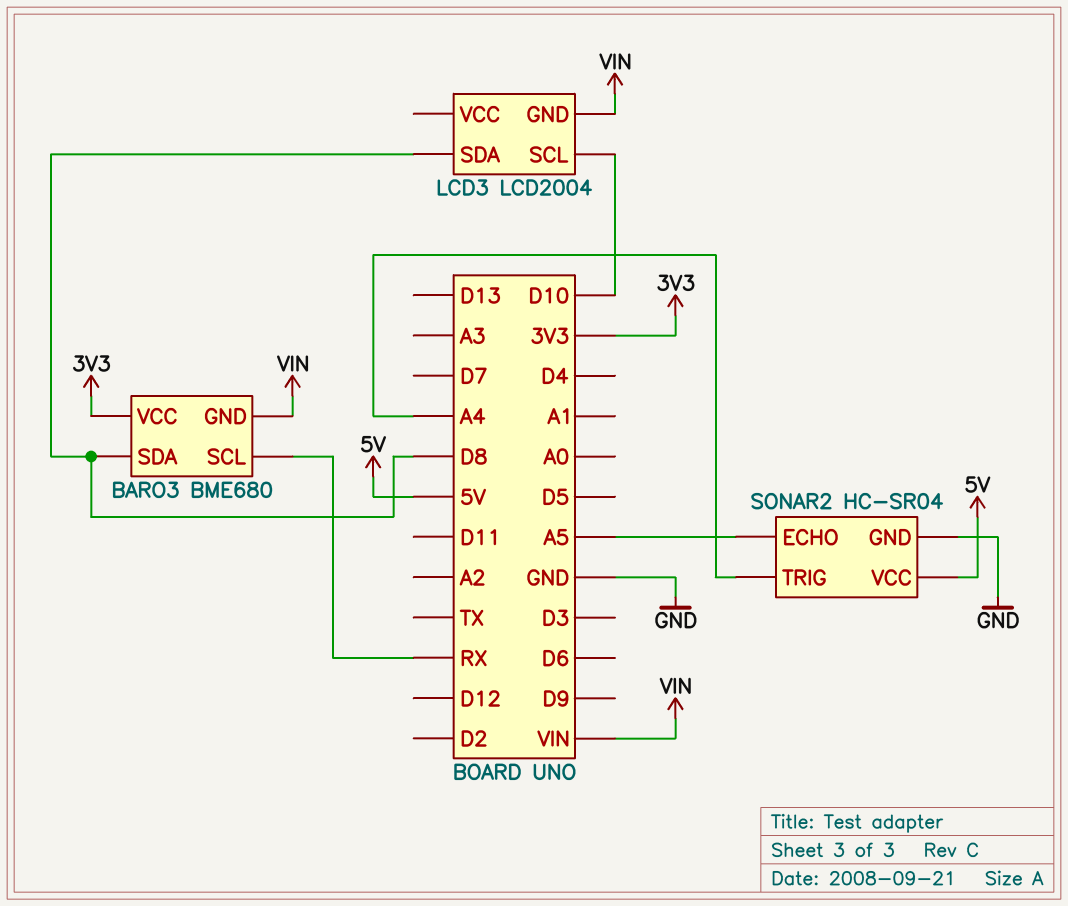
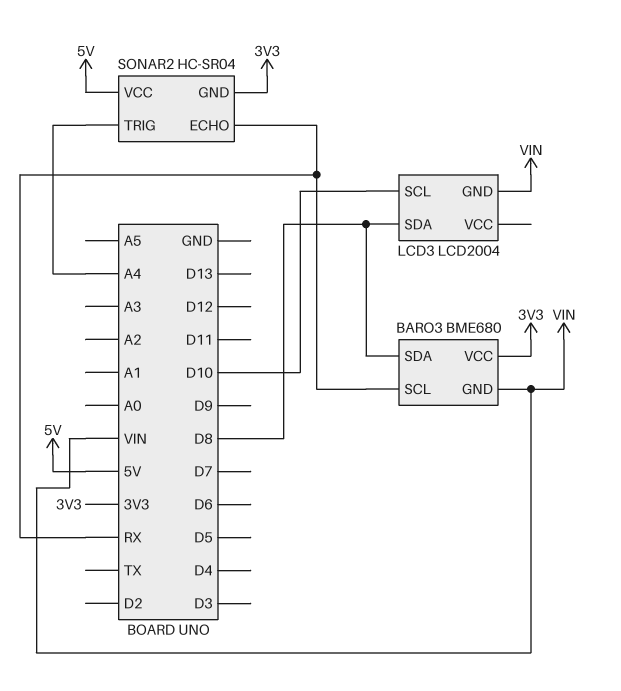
SONAR2 pin ECHO: A5 -> RX
SONAR2 pin GND: GND -> 3V3

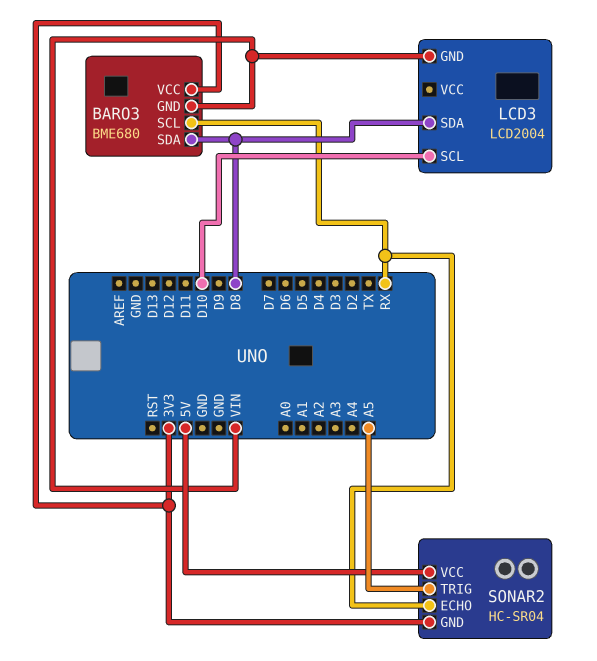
SONAR2 pin TRIG: A4 -> A5

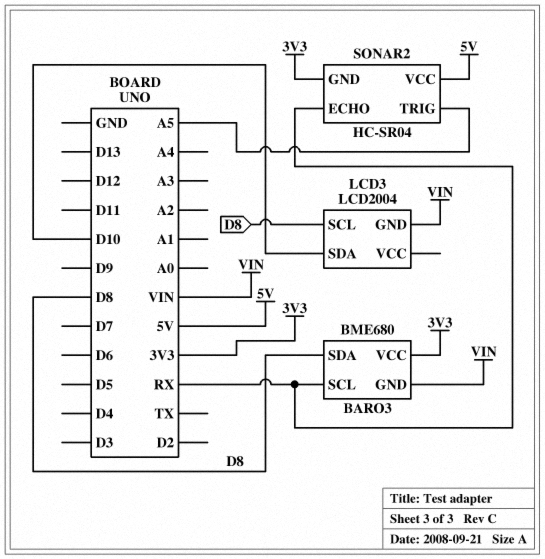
LCD3 pin SCL: D10 -> D8
LCD3 pin SDA: D8 -> D10

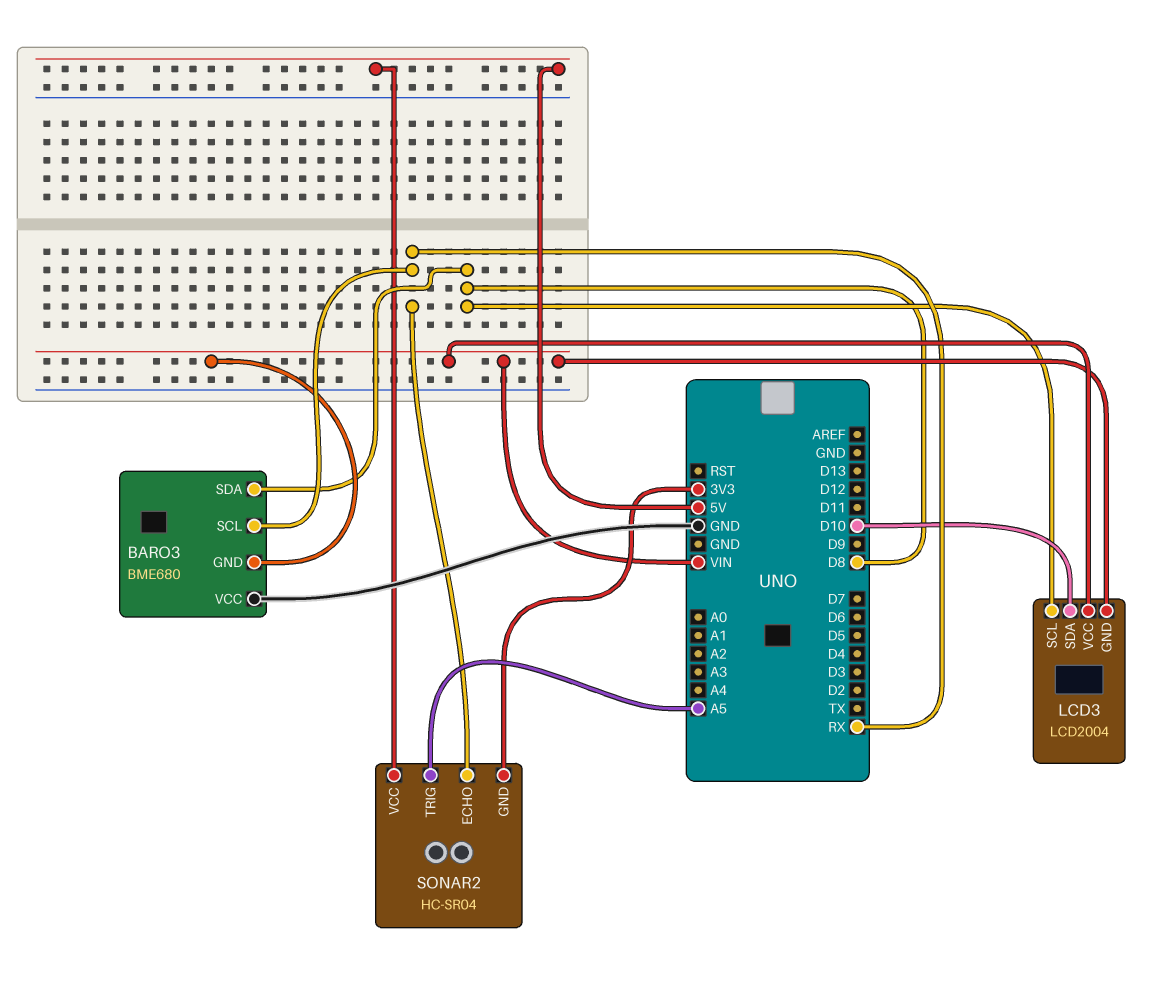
BARO3 pin VCC: 3V3 -> GND
LCD3 pin VCC: none -> VIN

